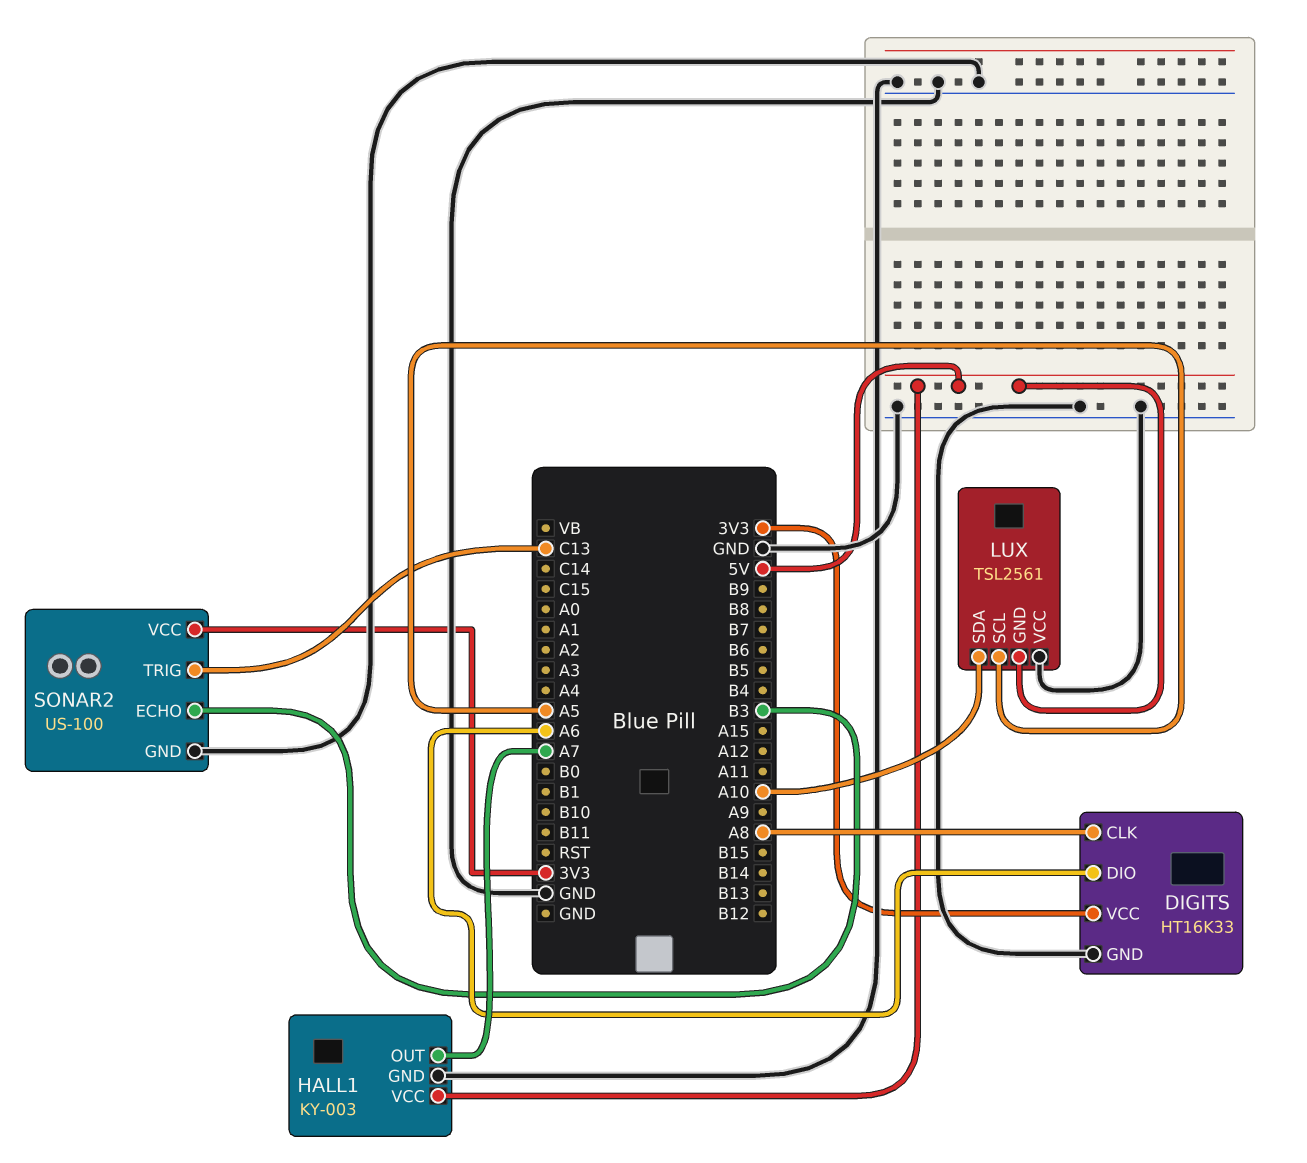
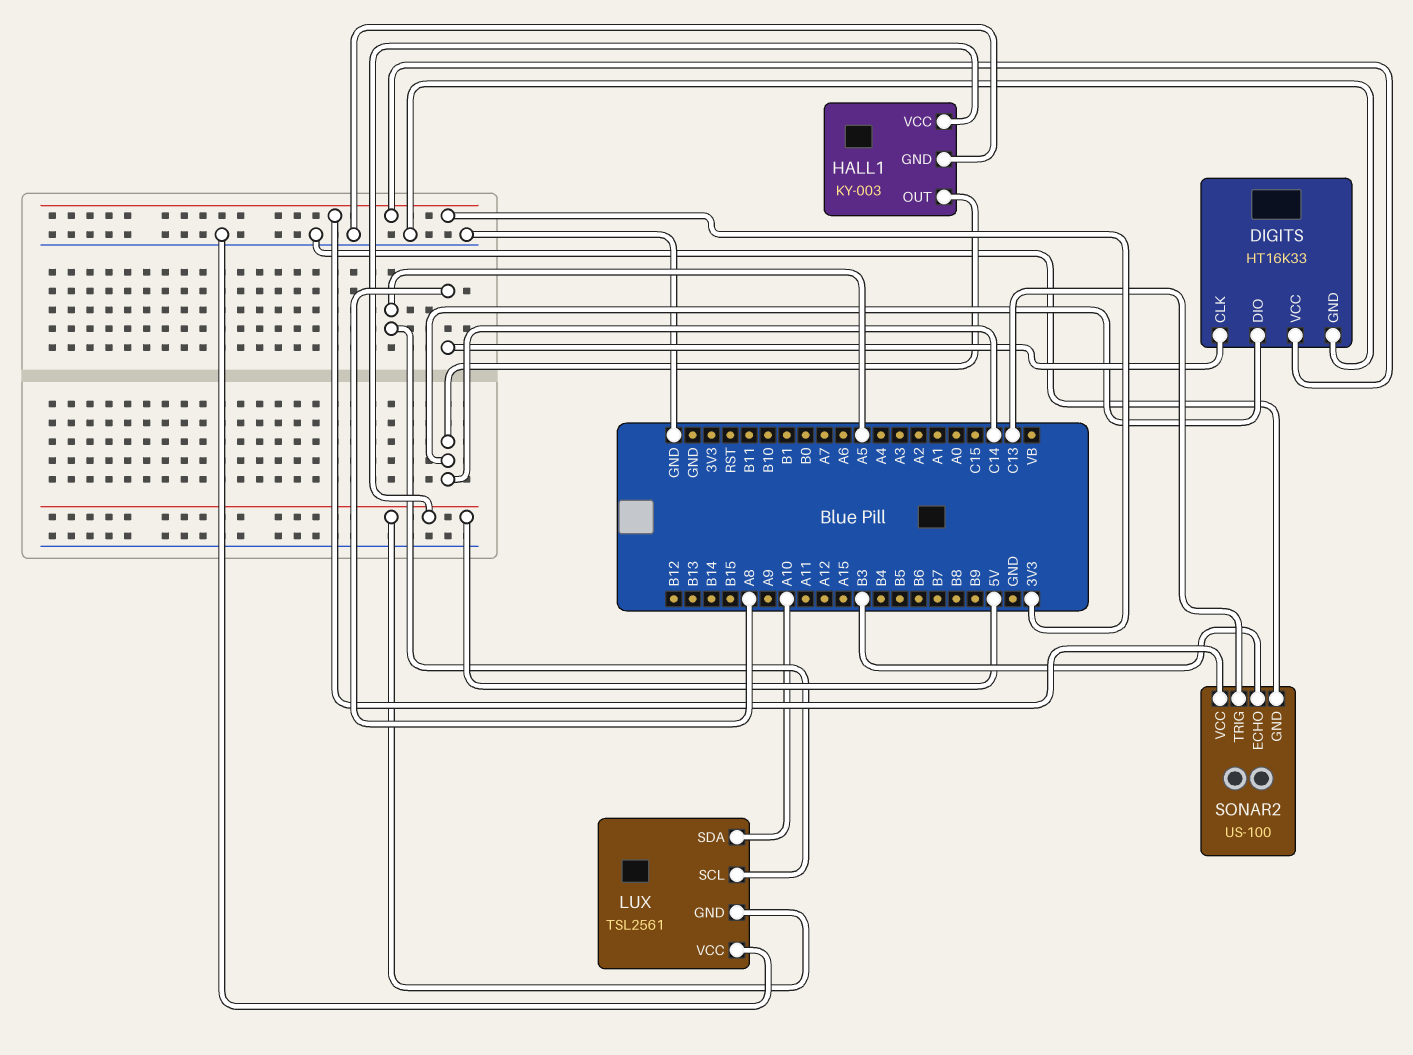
DIGITS pin DIO: A6 -> C14
HALL1 pin OUT: A7 -> C14

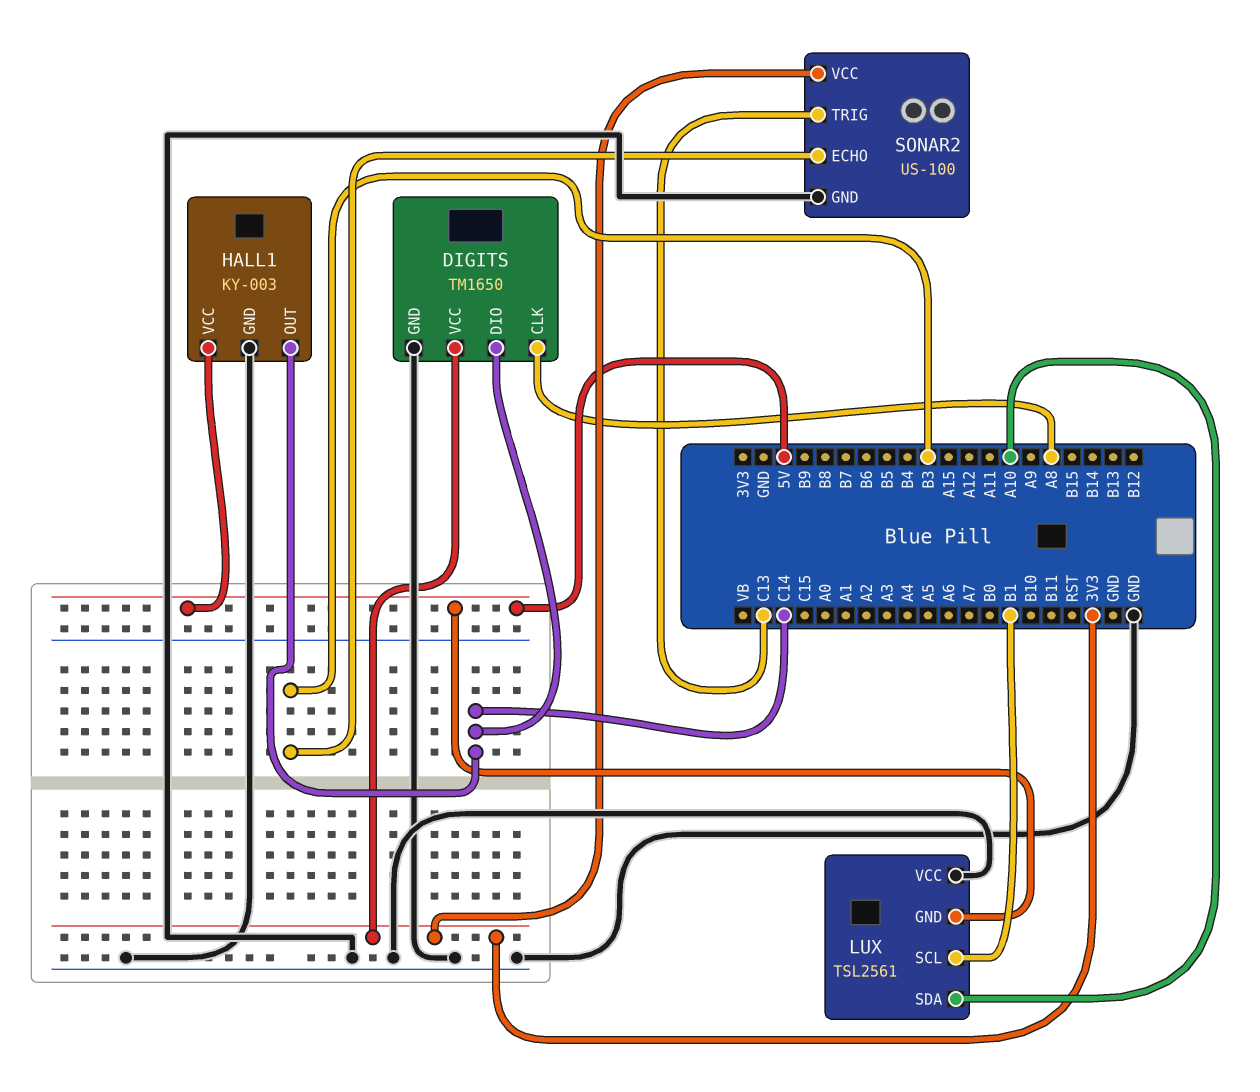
DIGITS: HT16K33 -> TM1650
LUX pin SCL: A5 -> B1

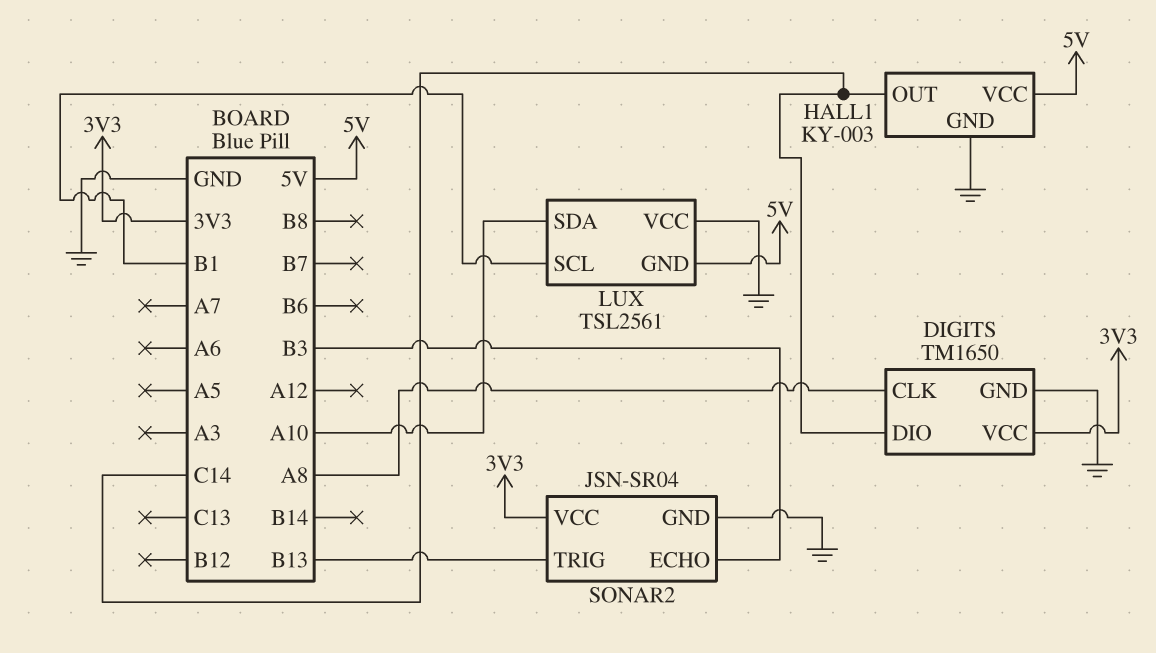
SONAR2: US-100 -> JSN-SR04
SONAR2 pin TRIG: C13 -> B13

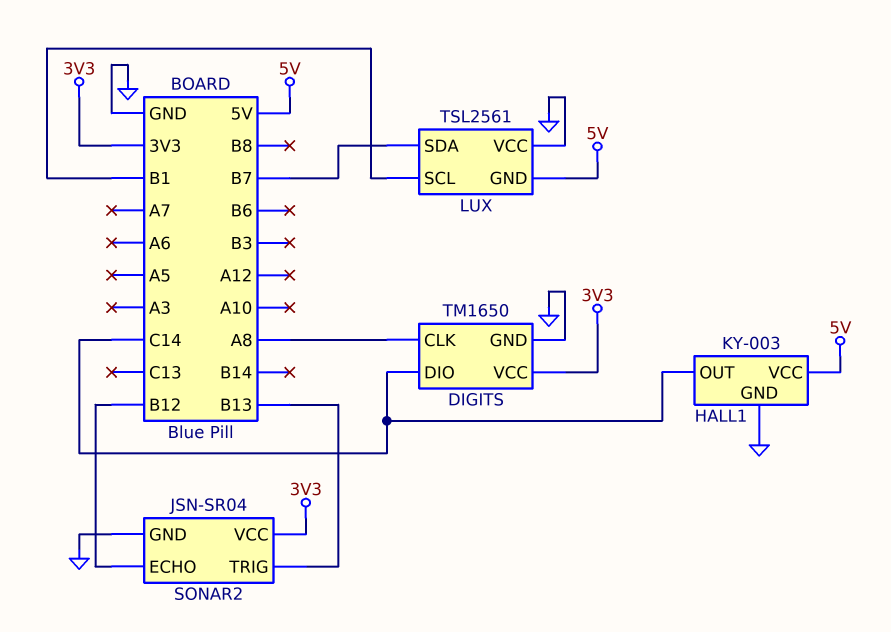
LUX pin SDA: A10 -> B7
SONAR2 pin ECHO: B3 -> B12

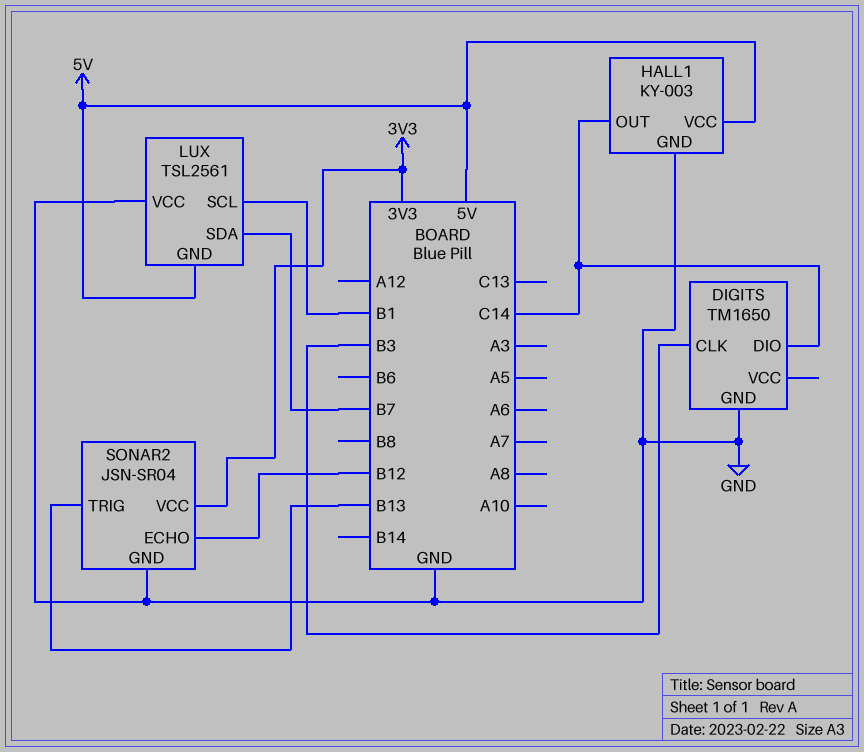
DIGITS pin CLK: A8 -> B3
DIGITS pin VCC: 3V3 -> none

